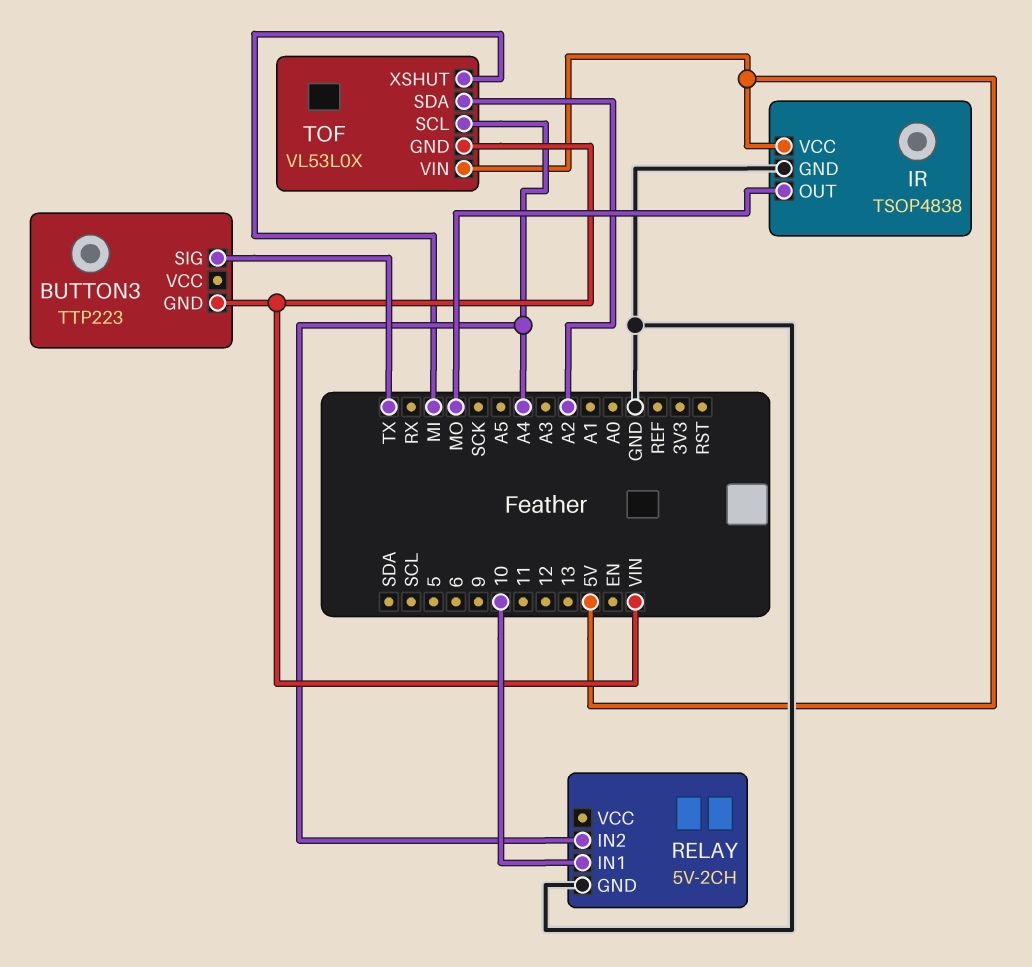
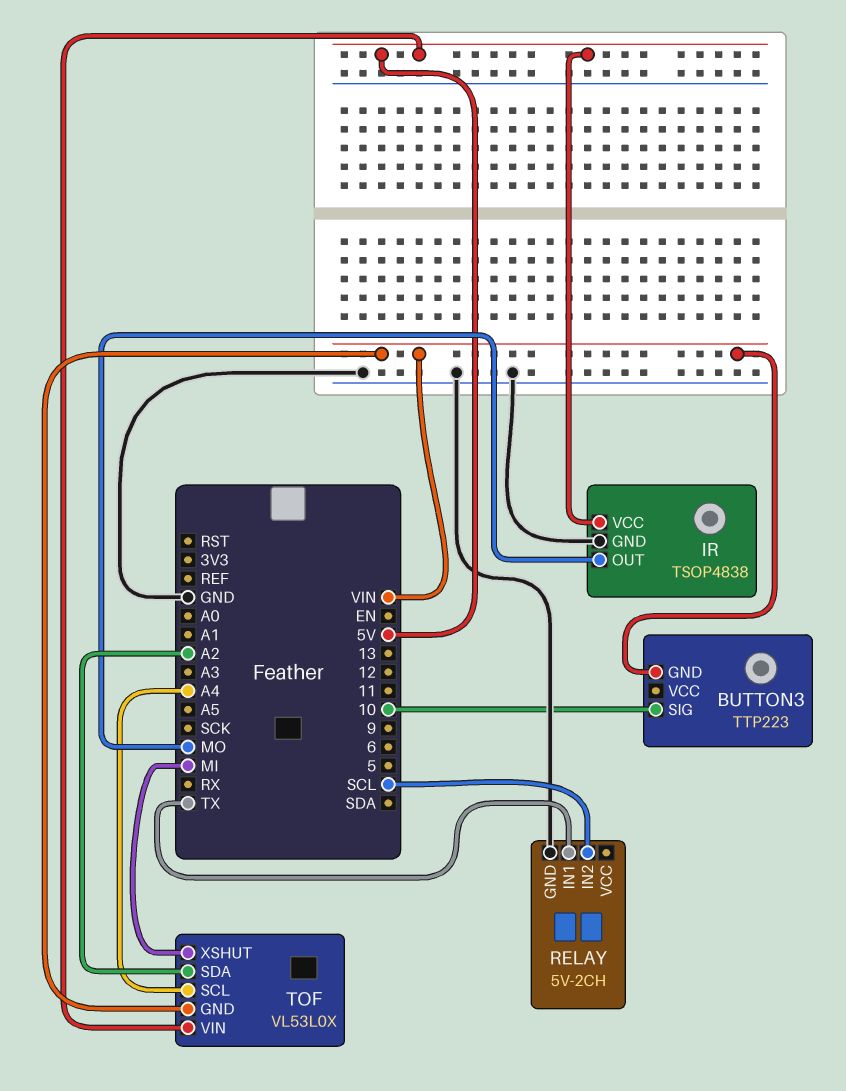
BUTTON3 pin SIG: TX -> 10
RELAY pin IN1: 10 -> TX
RELAY pin IN2: A4 -> SCL

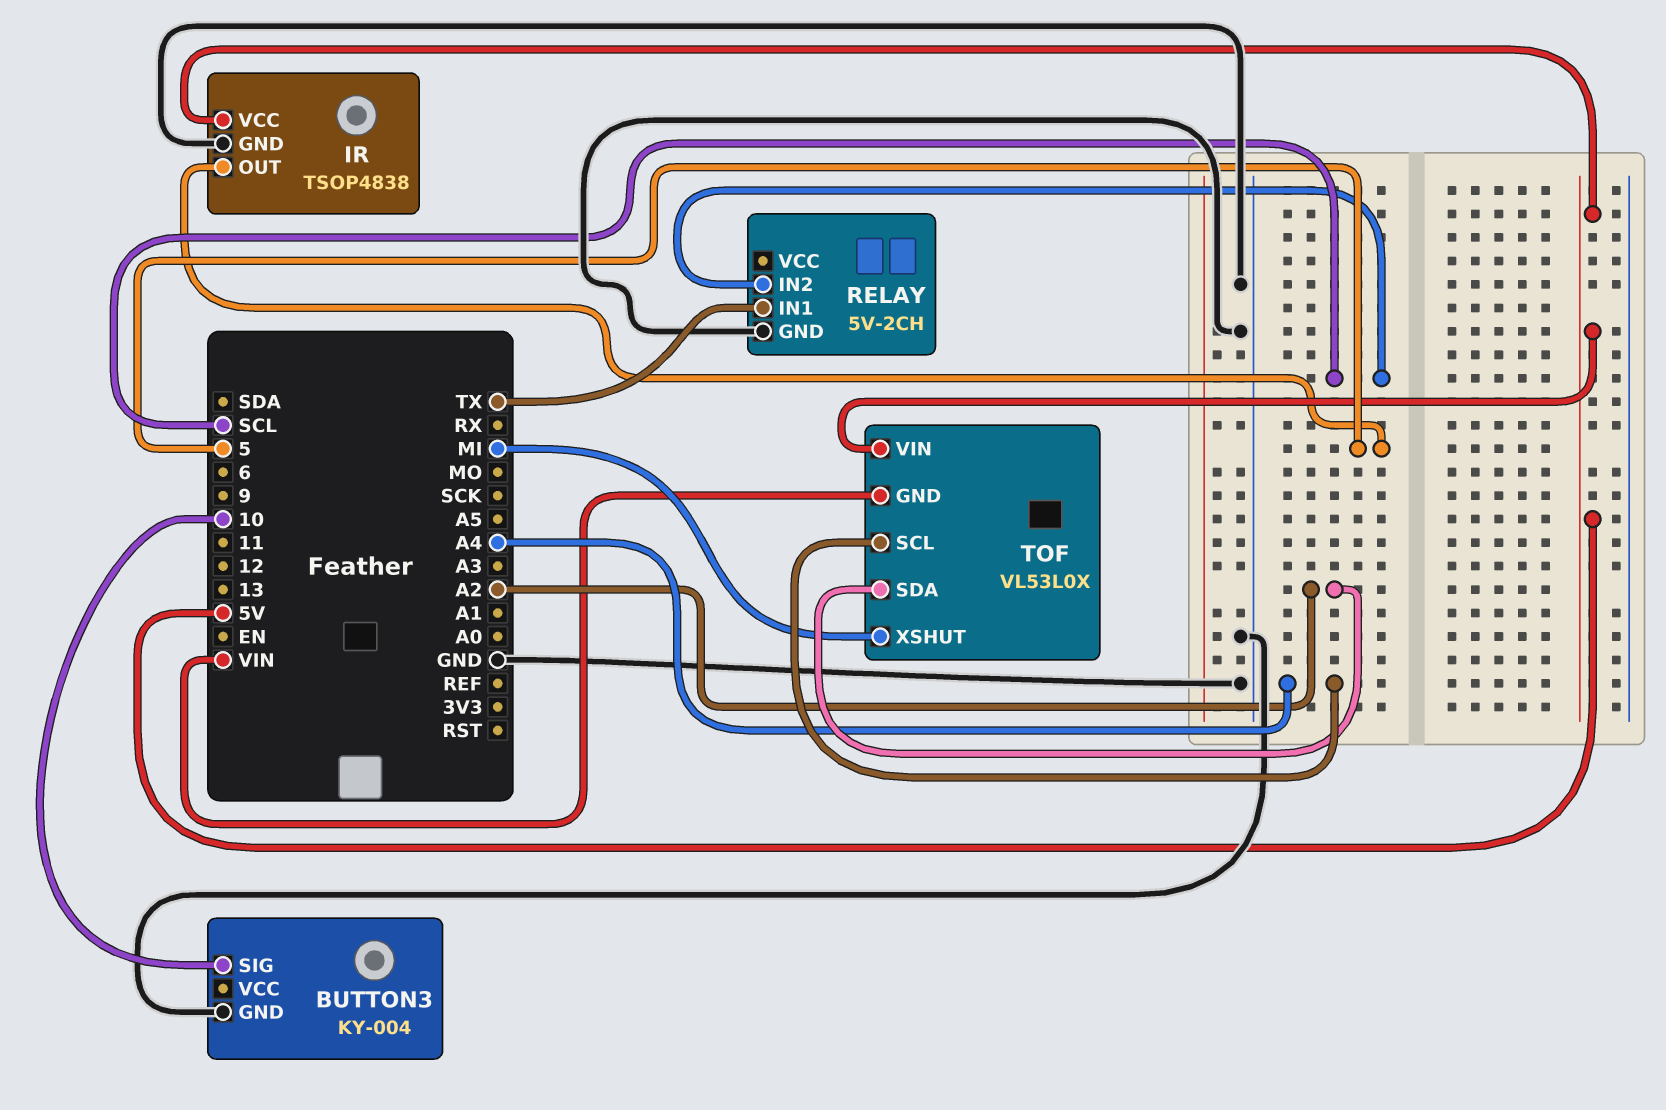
BUTTON3: TTP223 -> KY-004
BUTTON3 pin GND: VIN -> GND
IR pin OUT: MO -> 5

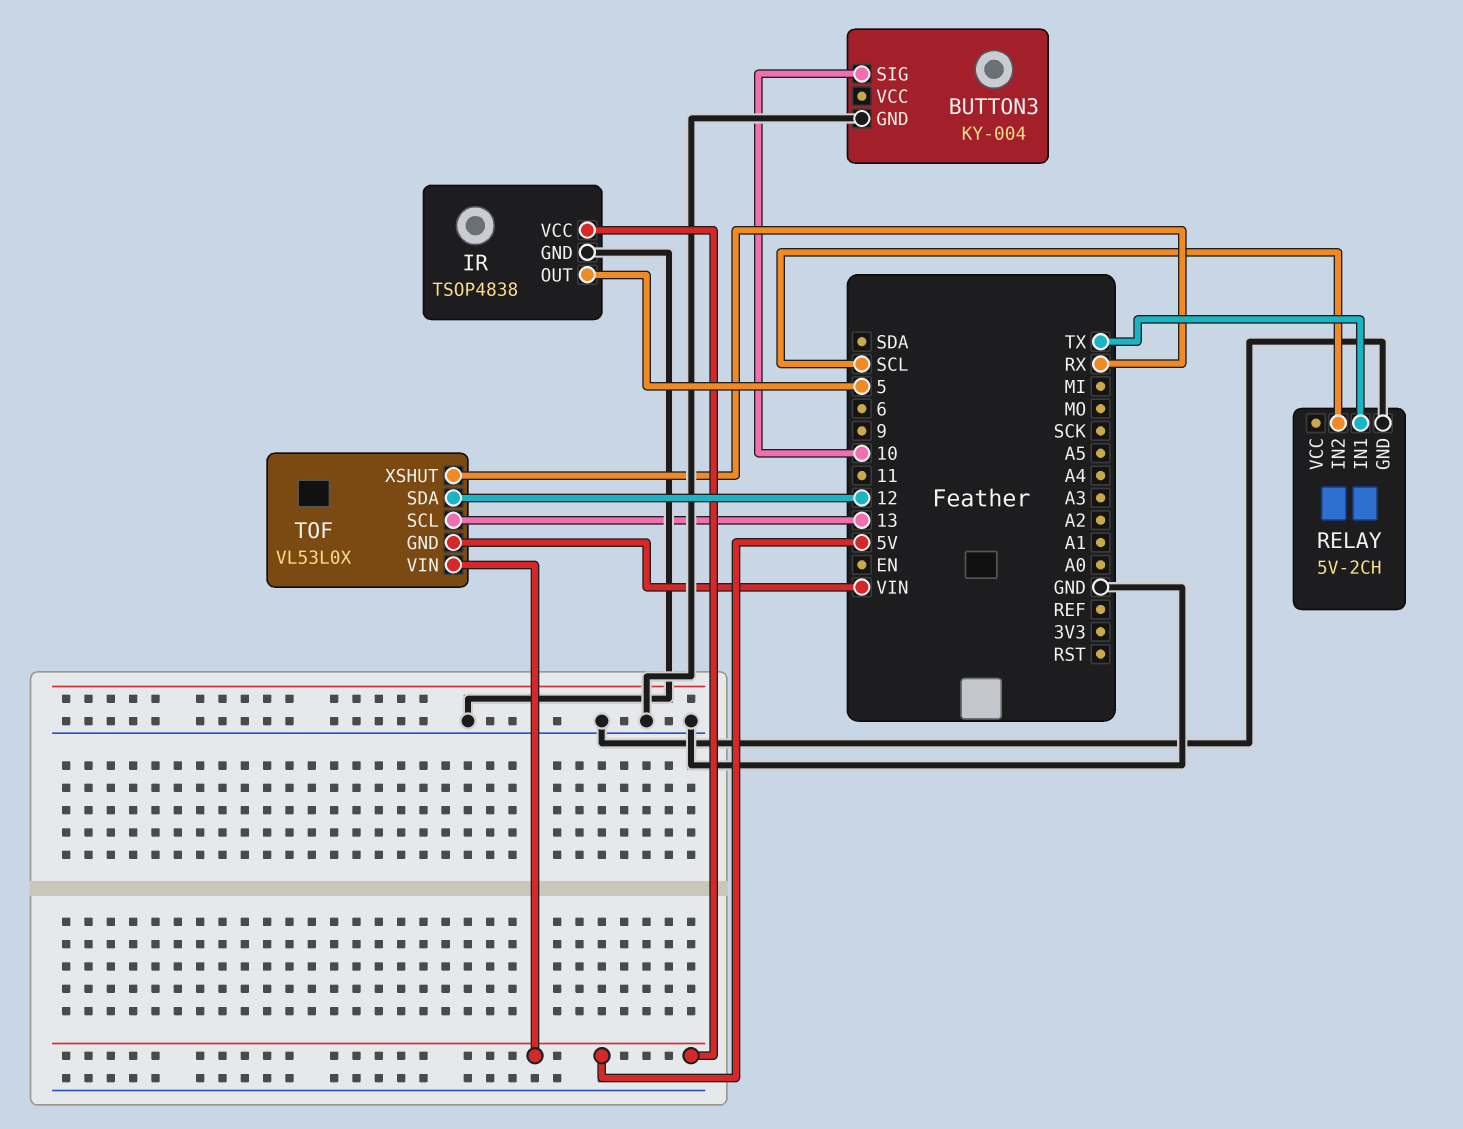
TOF pin SCL: A4 -> 13
TOF pin SDA: A2 -> 12
TOF pin XSHUT: MI -> RX

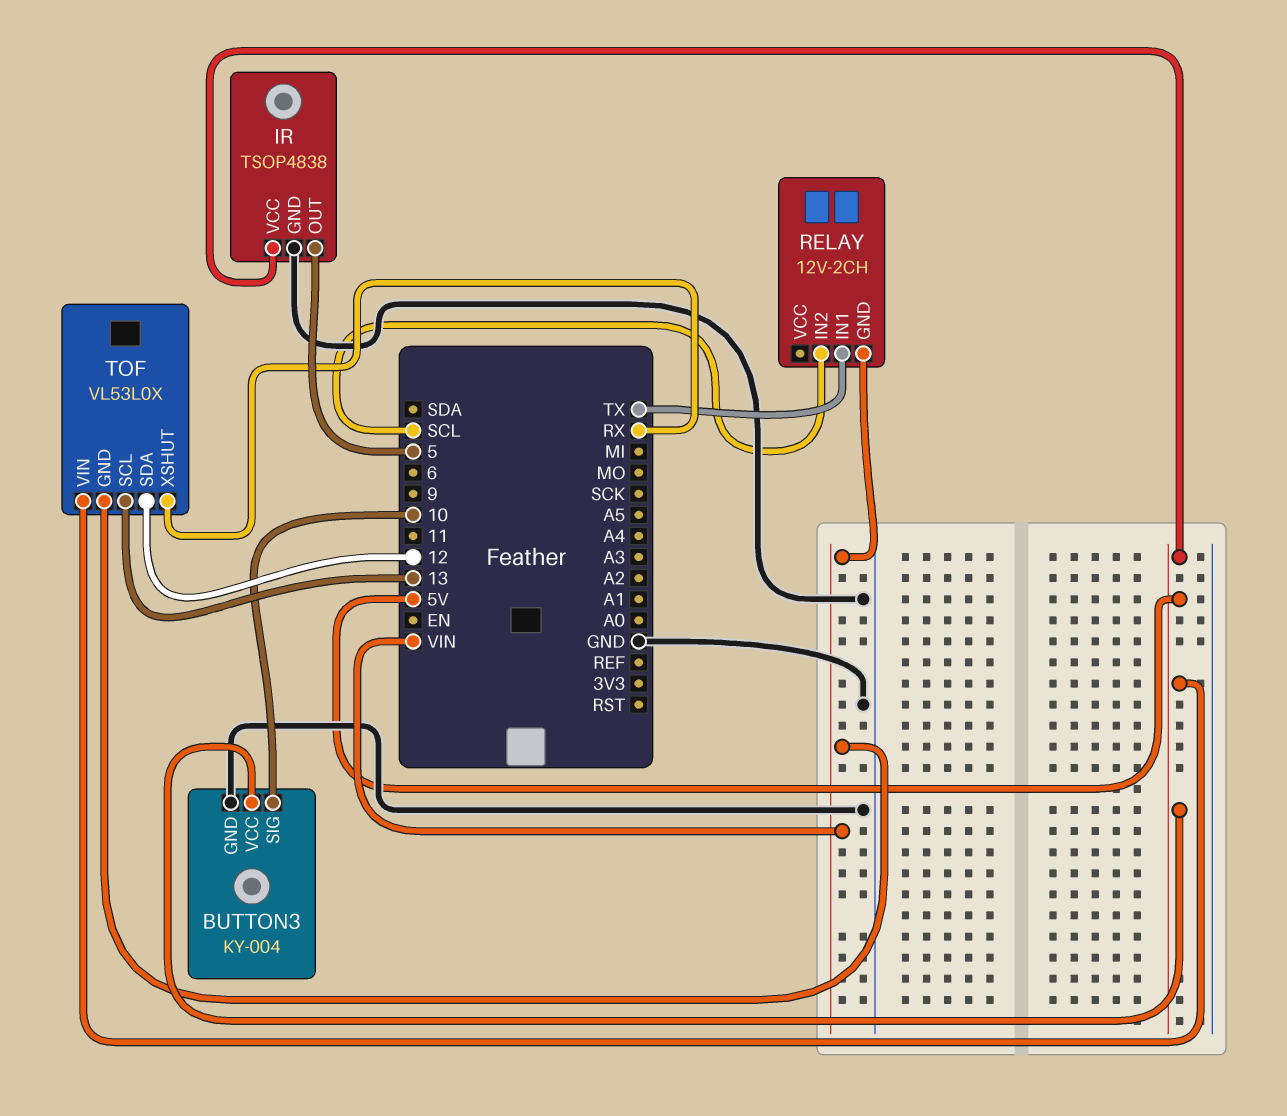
BUTTON3 pin VCC: none -> 5V
RELAY: 5V-2CH -> 12V-2CH
RELAY pin GND: GND -> VIN

